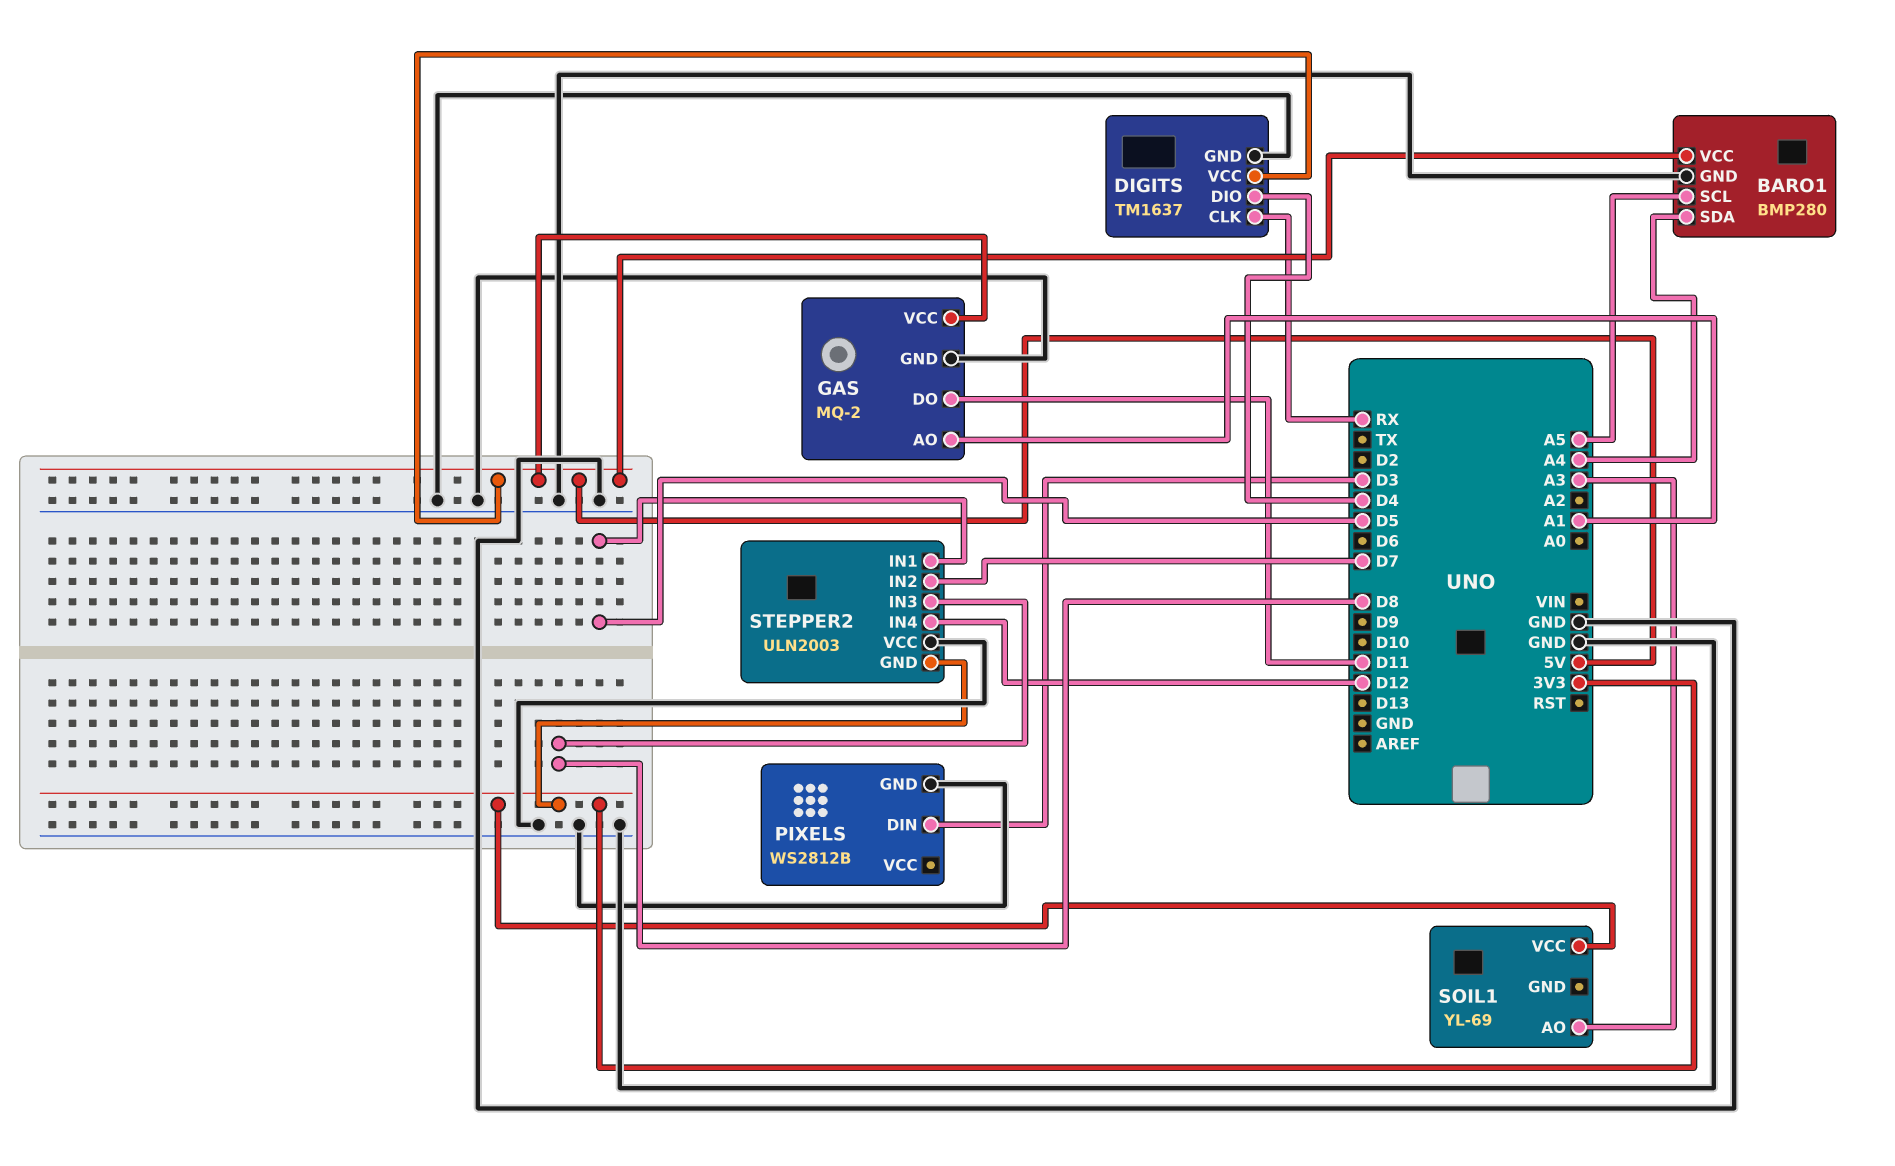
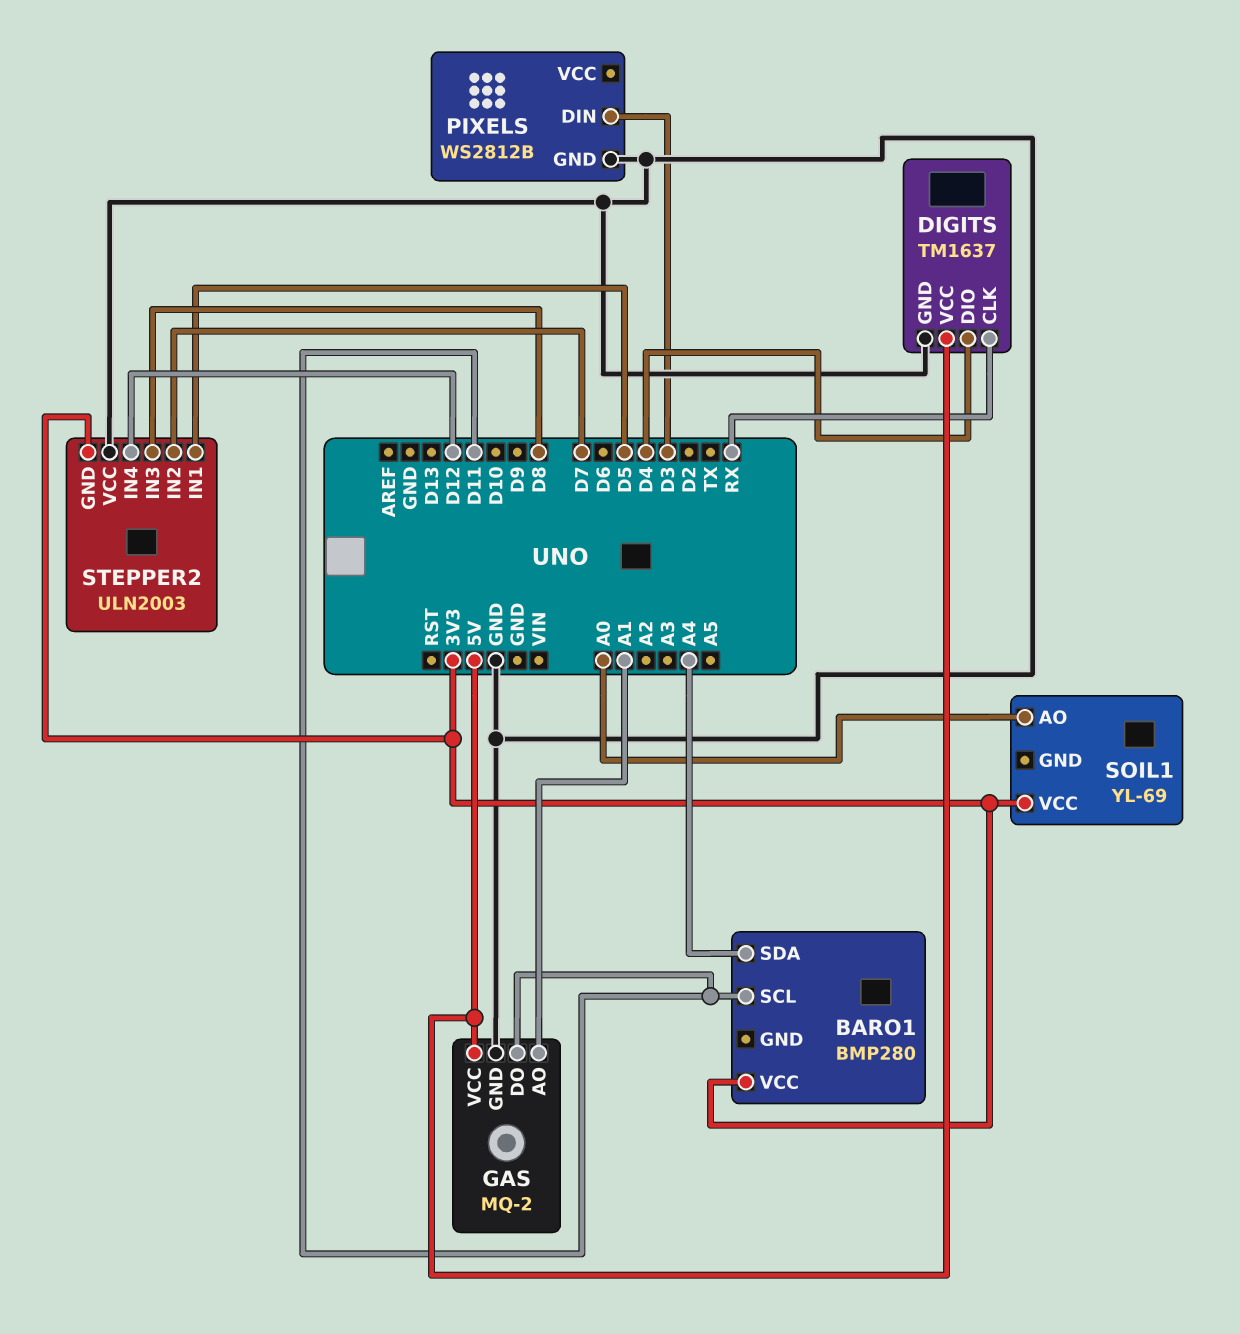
BARO1 pin GND: GND -> none
BARO1 pin SCL: A5 -> D11
BARO1 pin VCC: 5V -> 3V3
SOIL1 pin AO: A3 -> A0

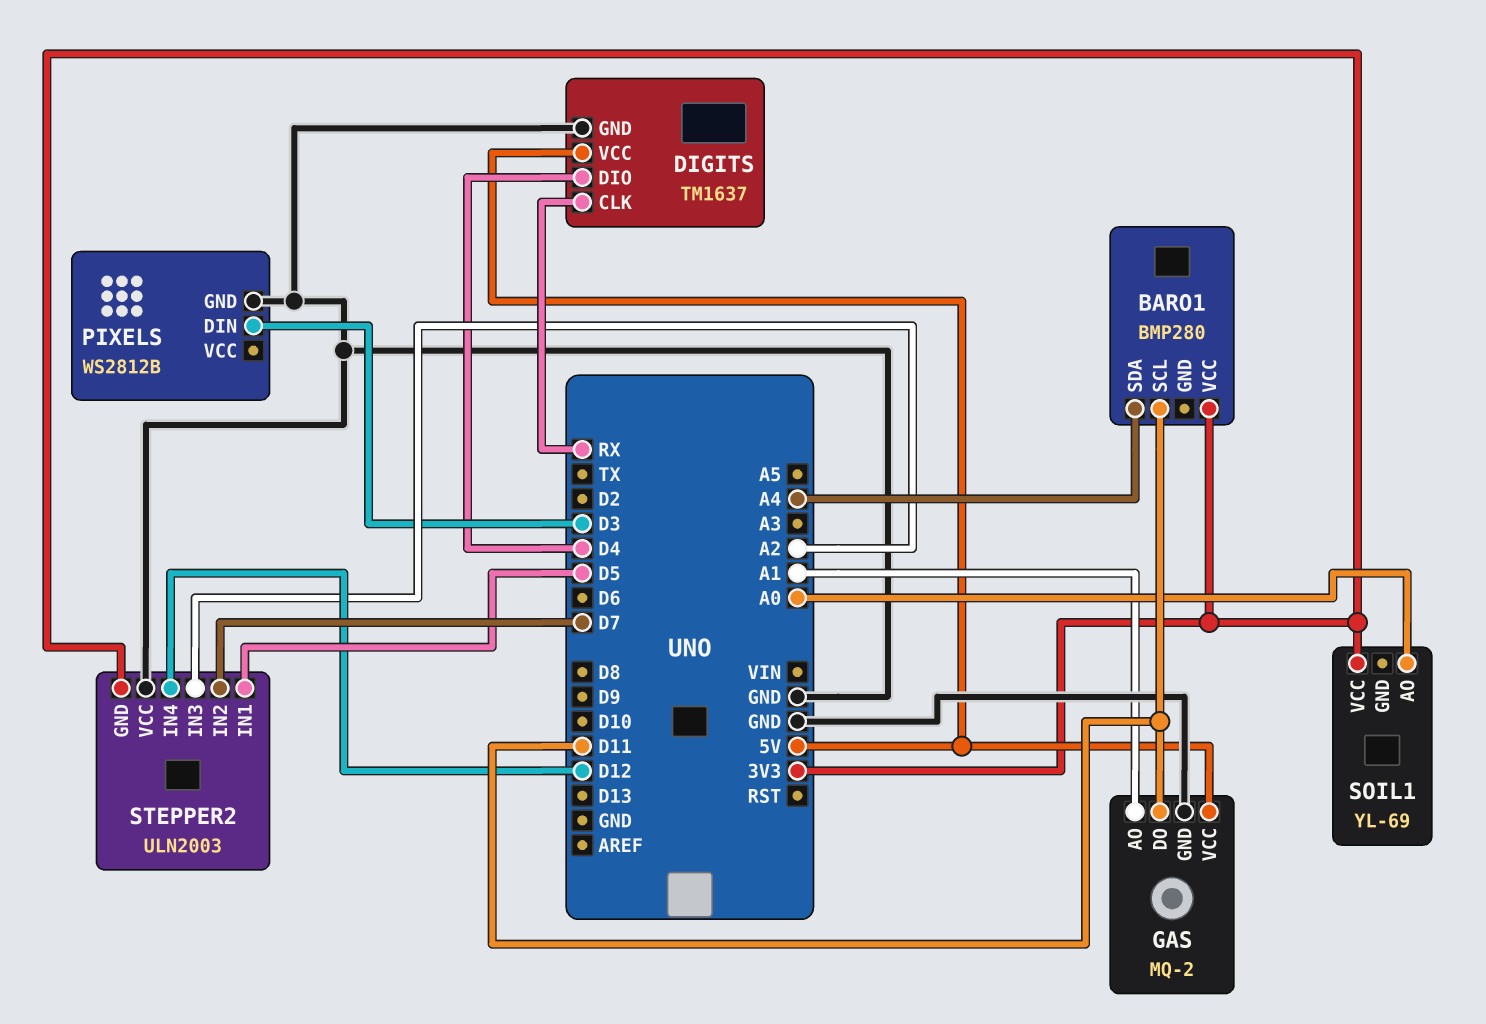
STEPPER2 pin IN3: D8 -> A2

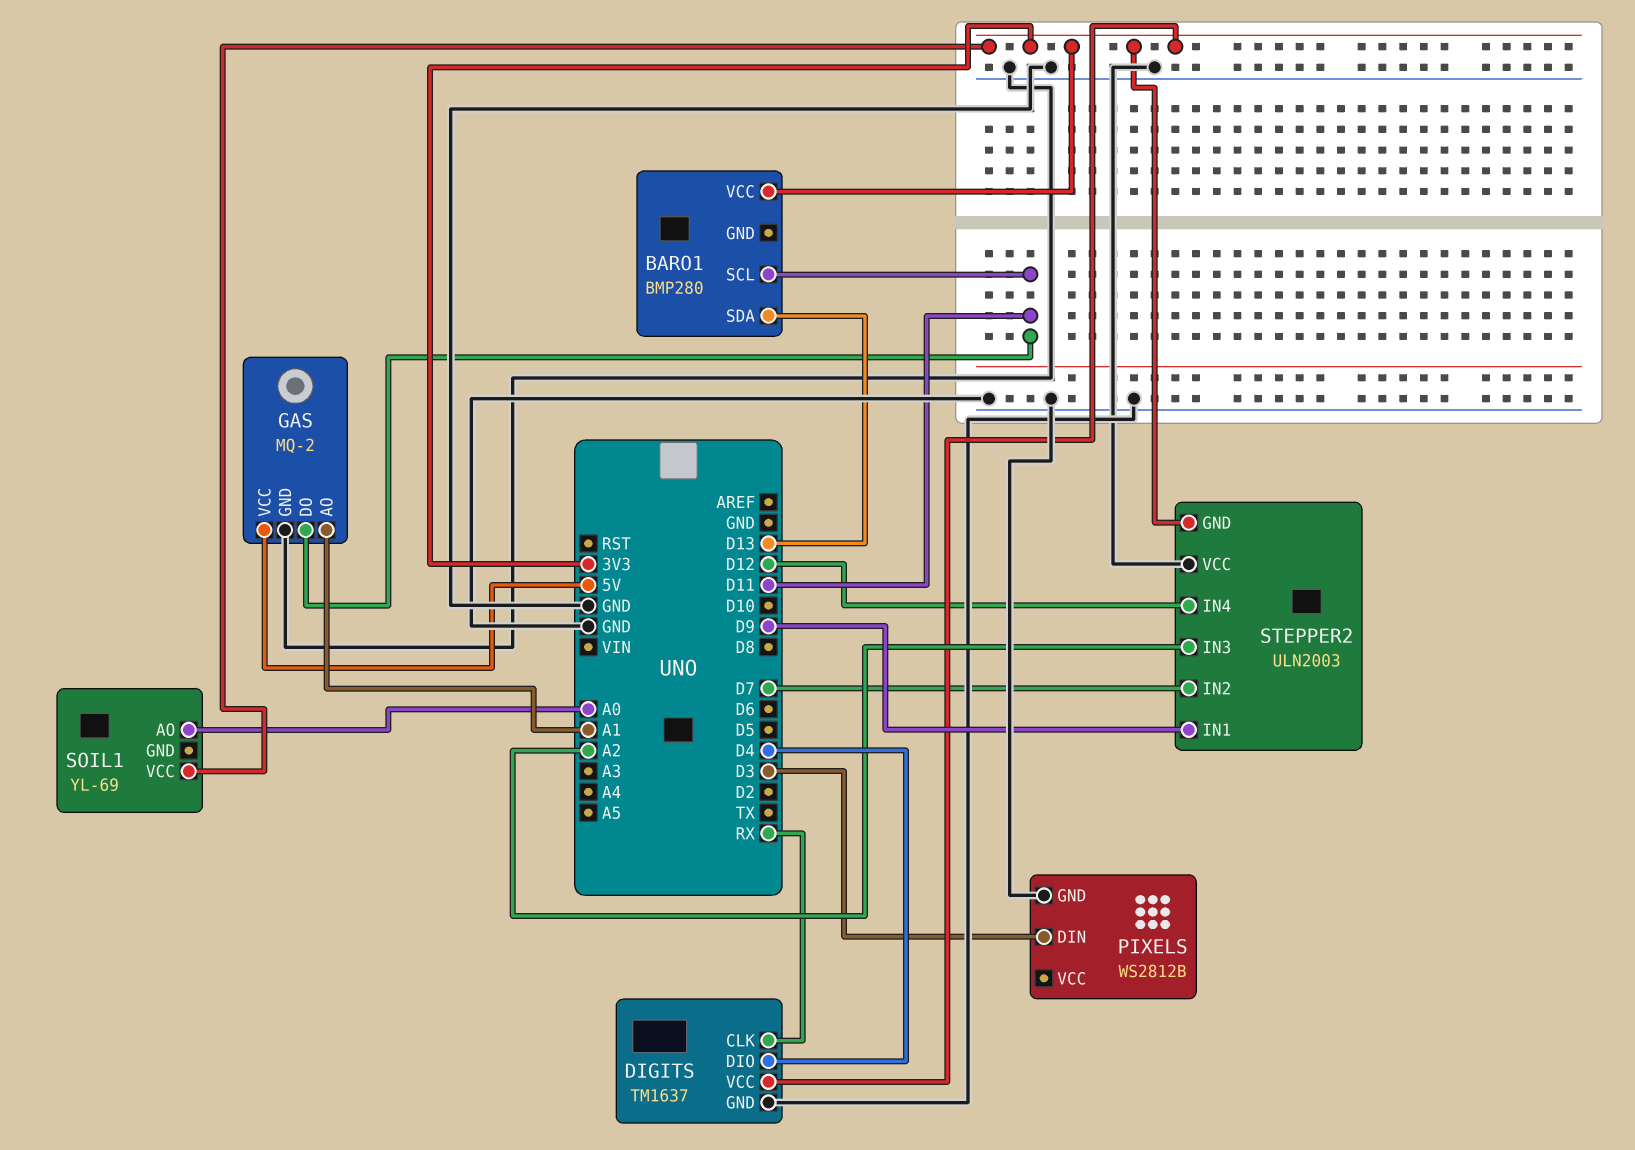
BARO1 pin SDA: A4 -> D13
DIGITS pin VCC: 5V -> 3V3
STEPPER2 pin IN1: D5 -> D9

